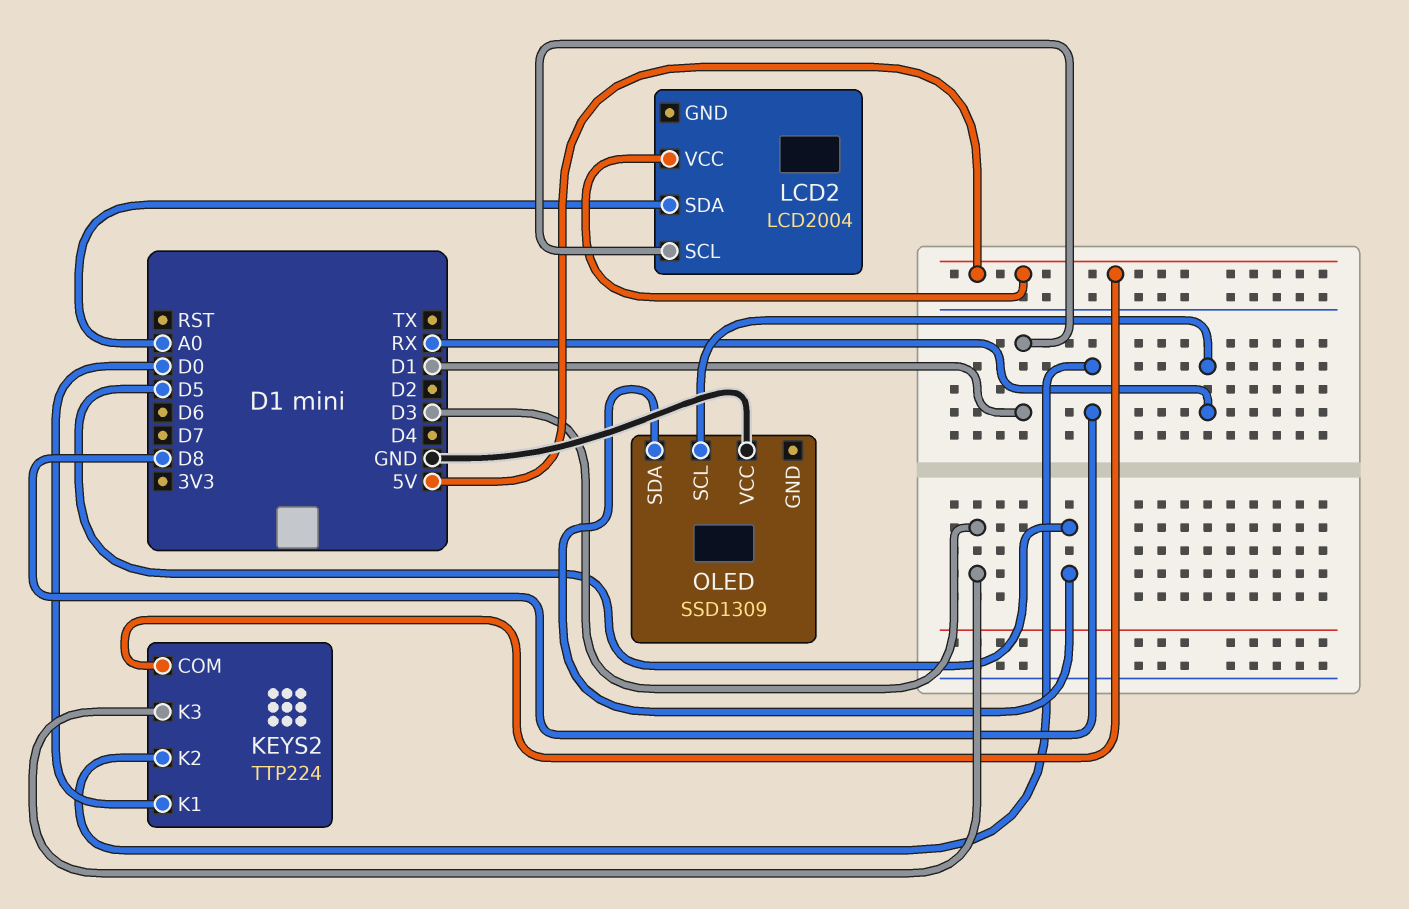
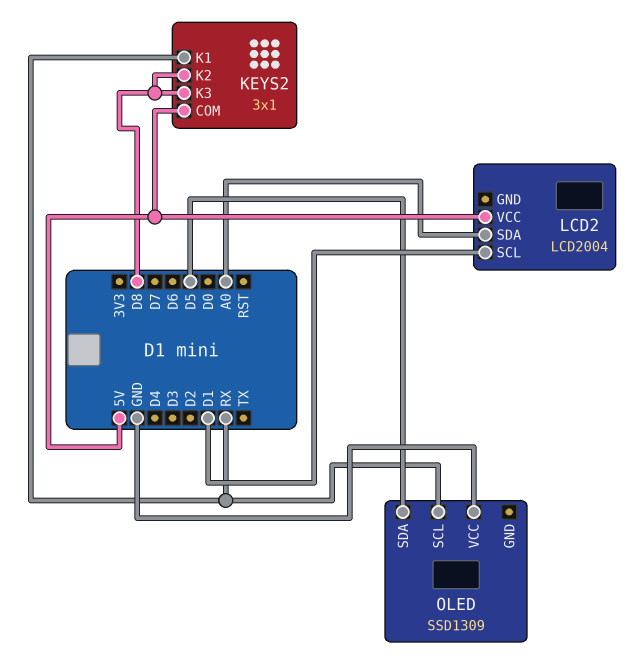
KEYS2: TTP224 -> 3x1
KEYS2 pin K1: D0 -> RX
KEYS2 pin K3: D3 -> D8

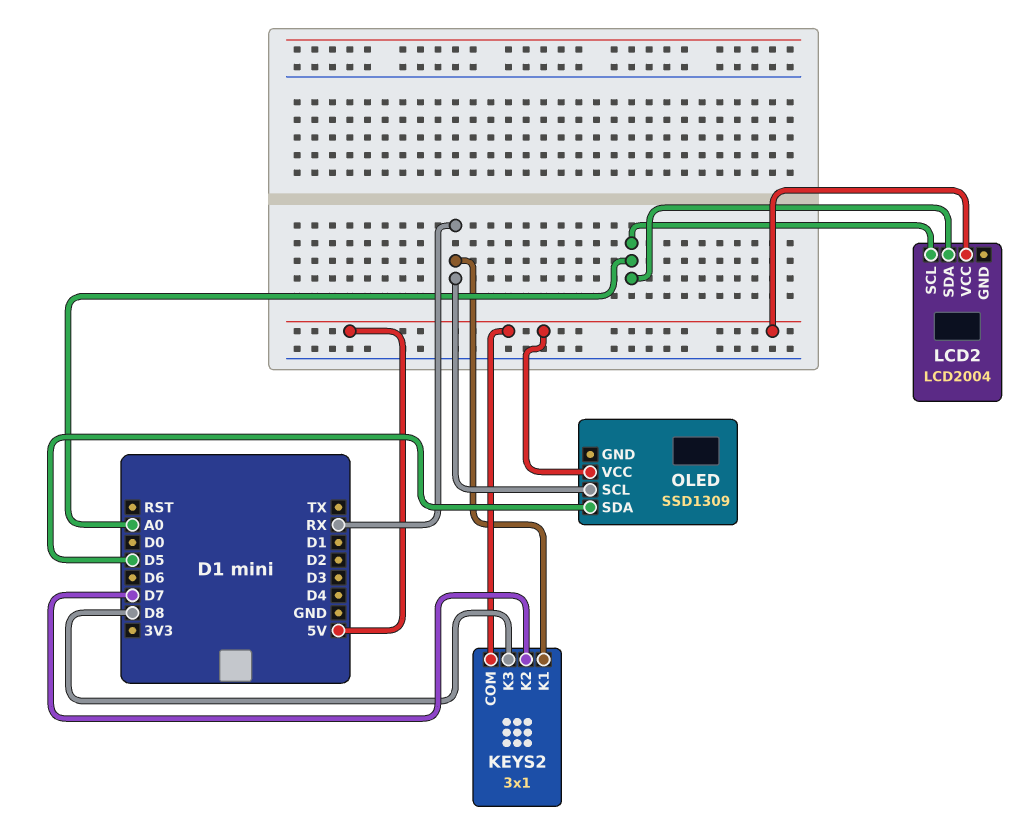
KEYS2 pin K2: D8 -> D7
LCD2 pin SCL: D1 -> A0
OLED pin VCC: GND -> 5V

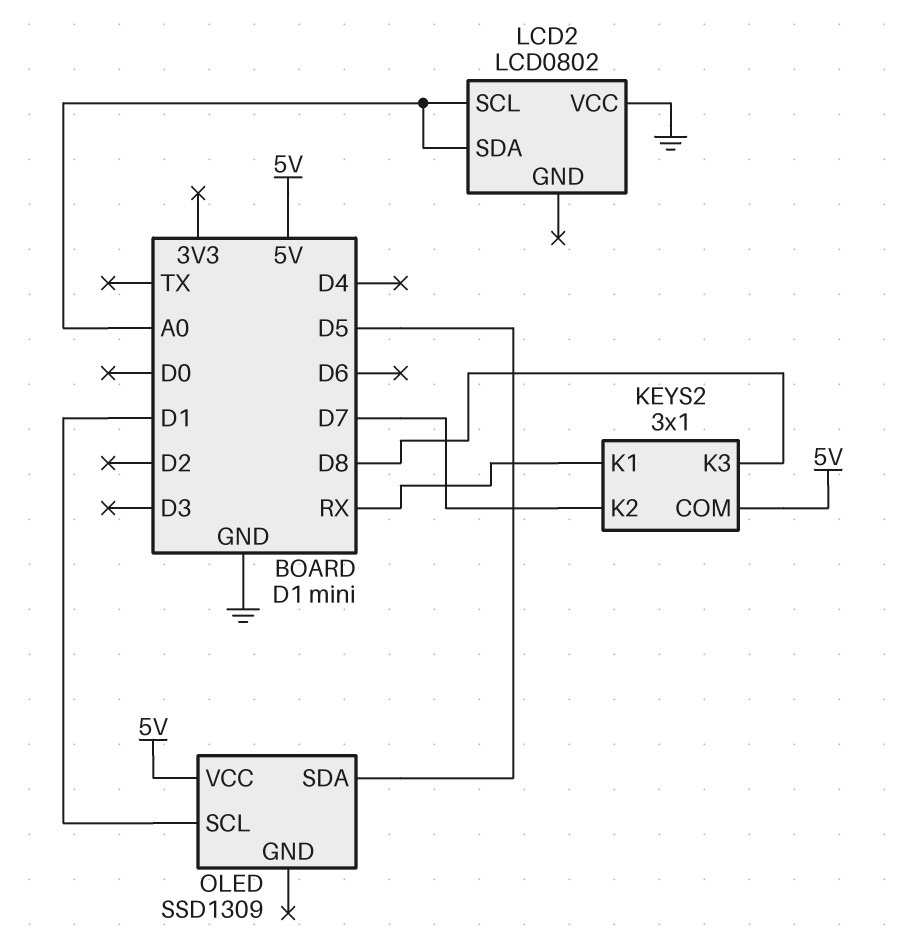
LCD2: LCD2004 -> LCD0802
LCD2 pin VCC: 5V -> GND
OLED pin SCL: RX -> D1

